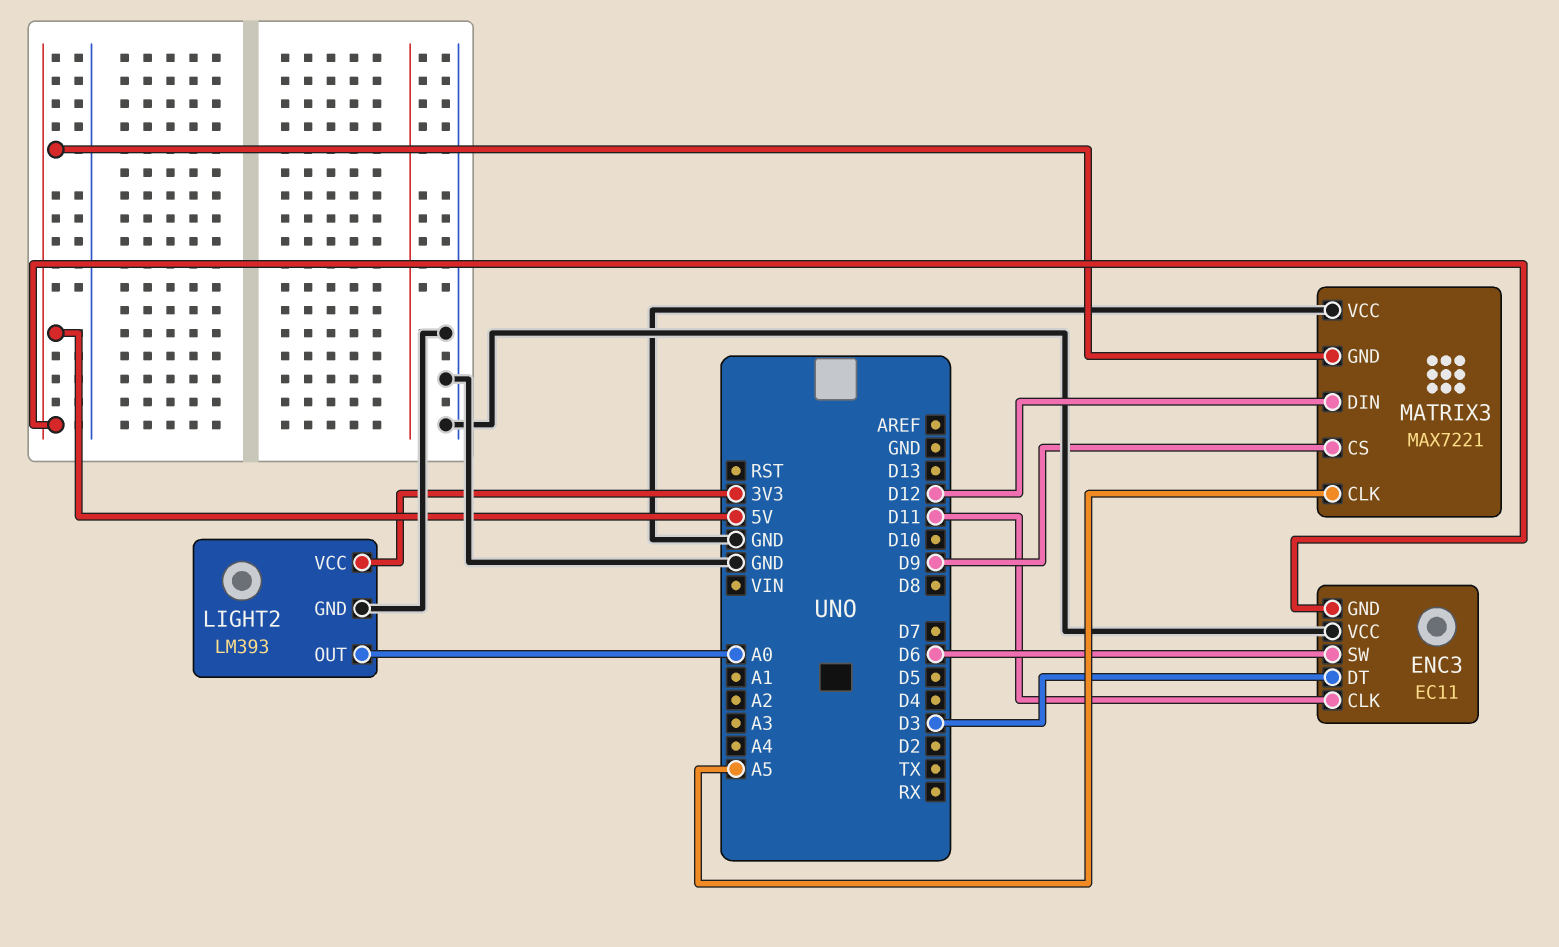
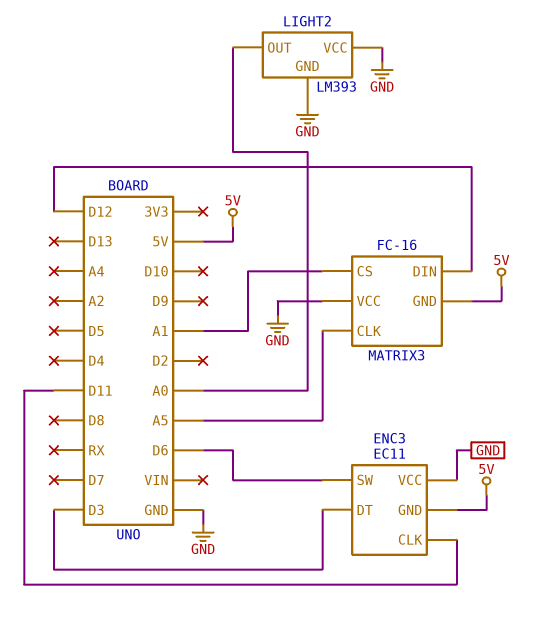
LIGHT2 pin VCC: 3V3 -> GND
MATRIX3: MAX7221 -> FC-16
MATRIX3 pin CS: D9 -> A1

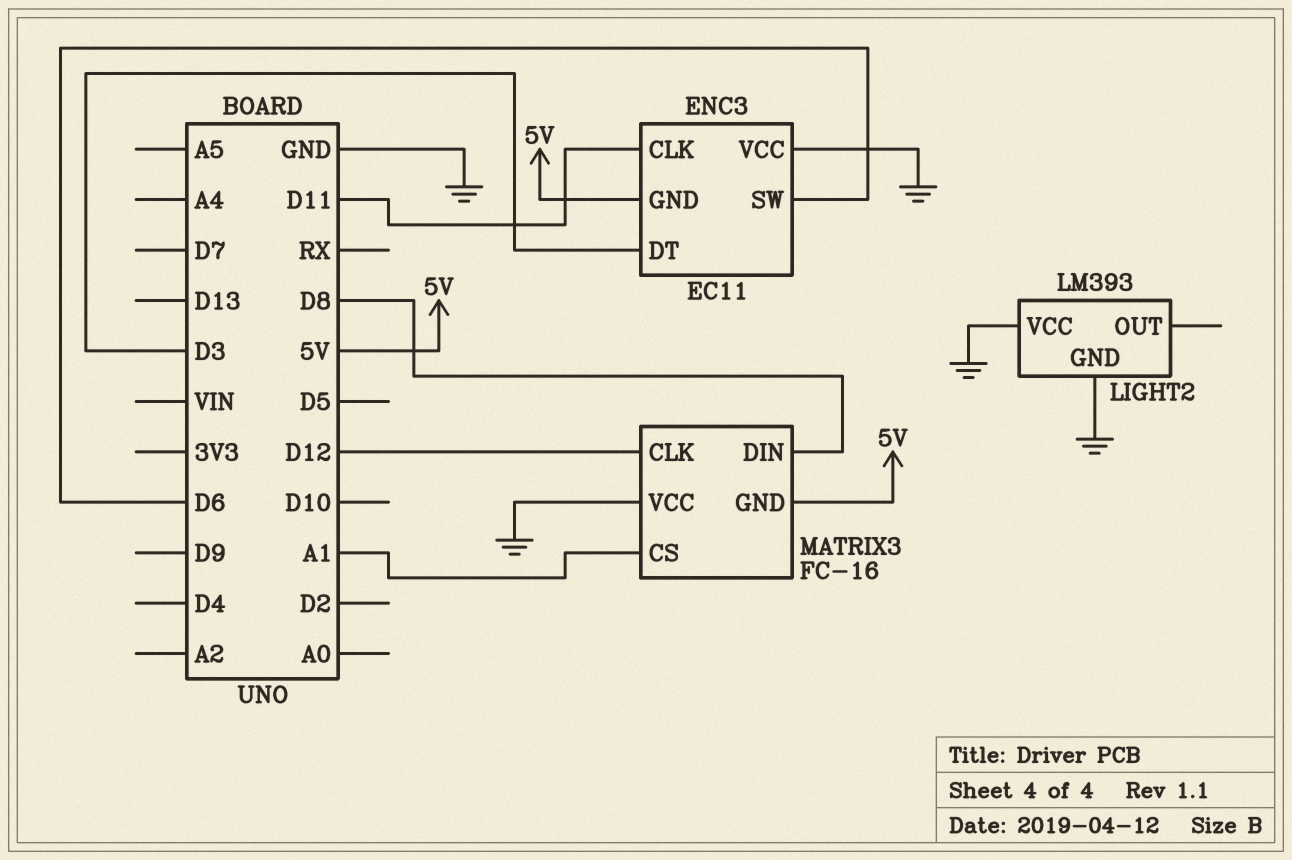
LIGHT2 pin OUT: A0 -> none
MATRIX3 pin CLK: A5 -> D12
MATRIX3 pin DIN: D12 -> D8

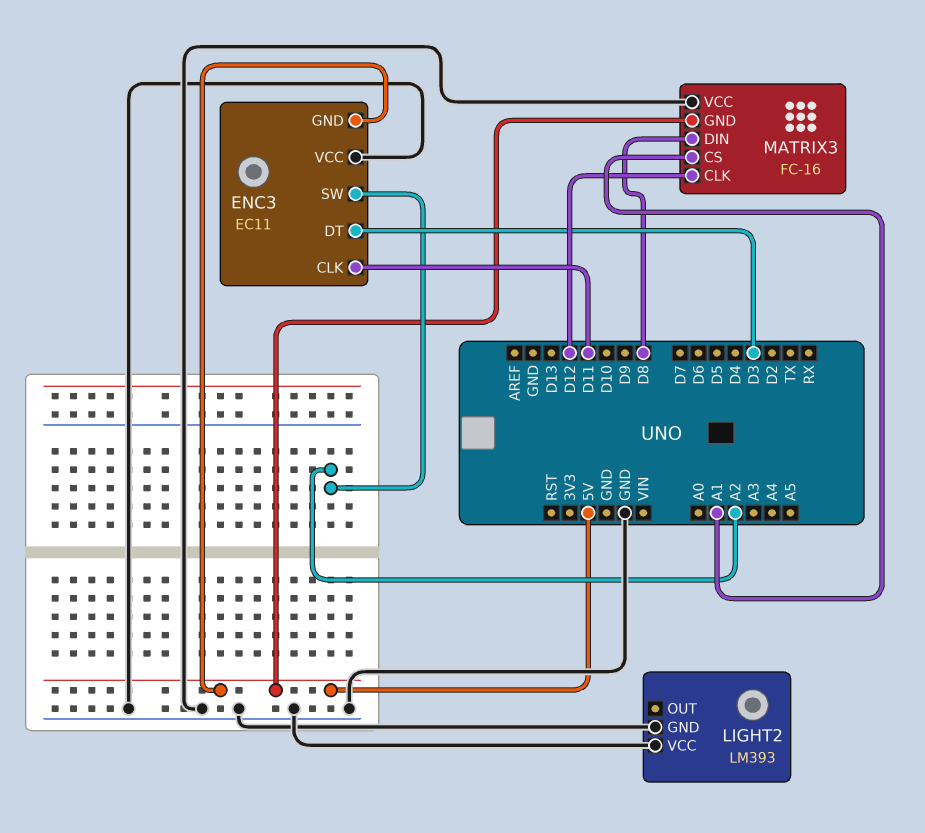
ENC3 pin SW: D6 -> A2

